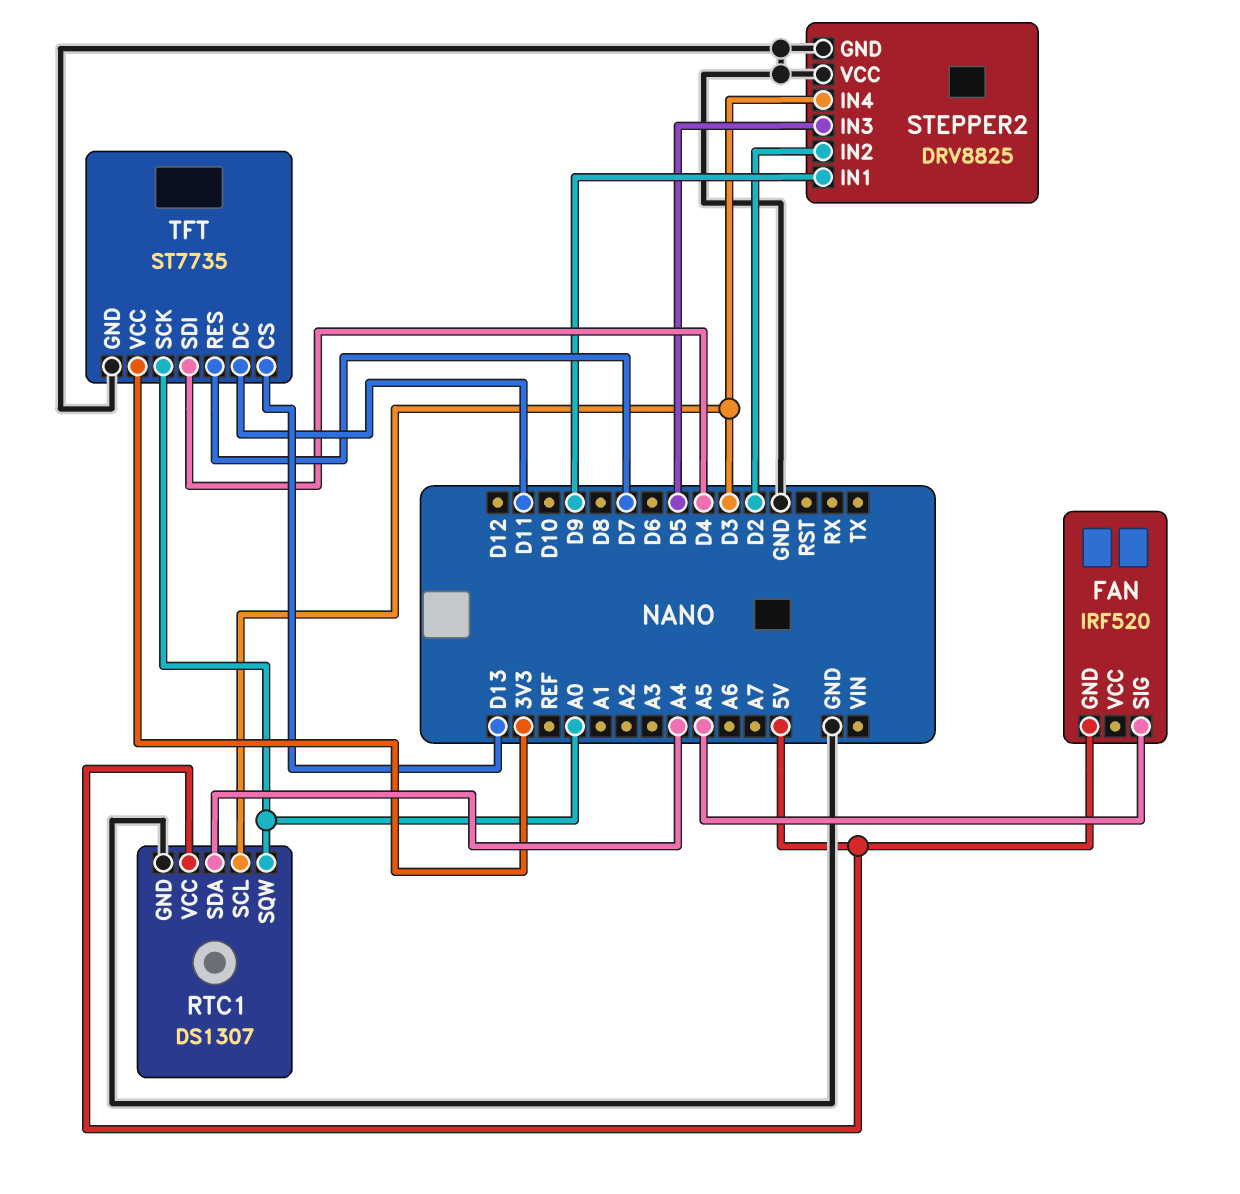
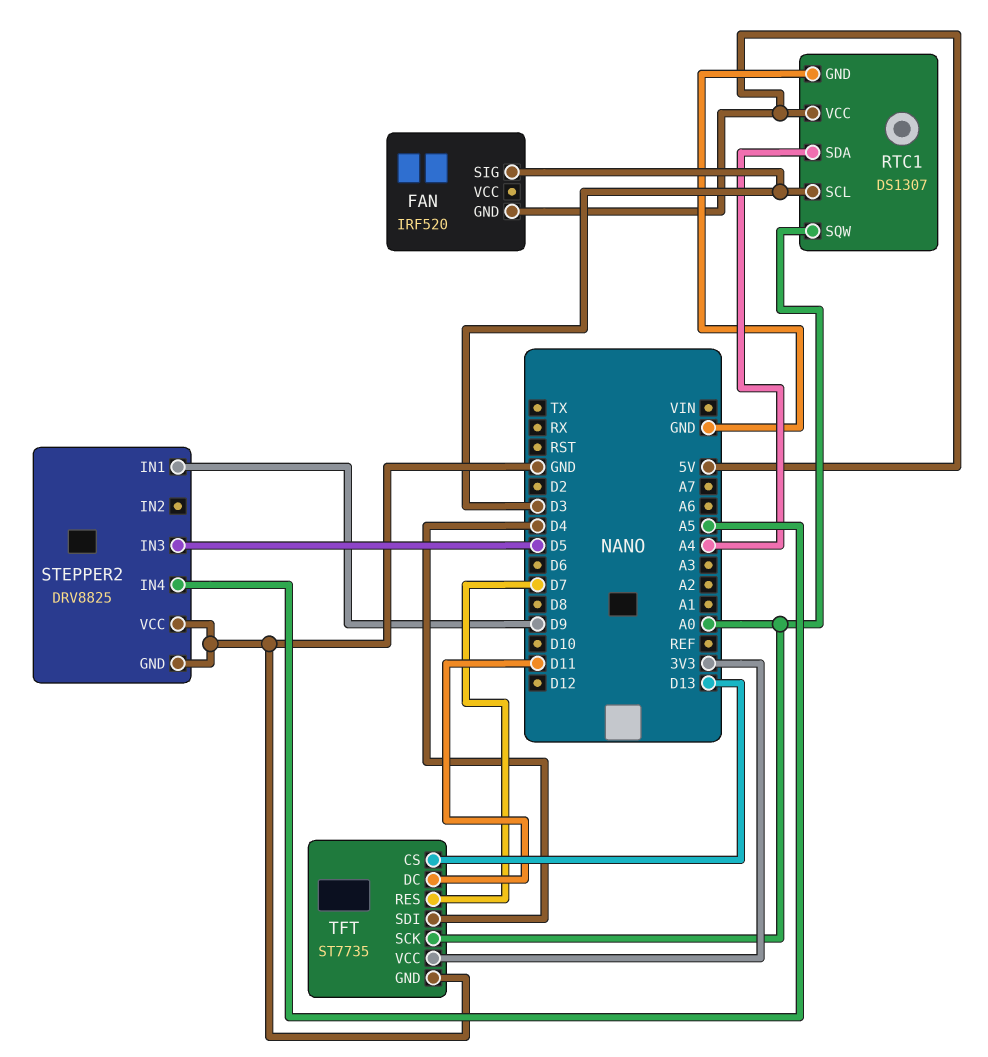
FAN pin SIG: A5 -> D3
STEPPER2 pin IN2: D2 -> none
STEPPER2 pin IN4: D3 -> A5

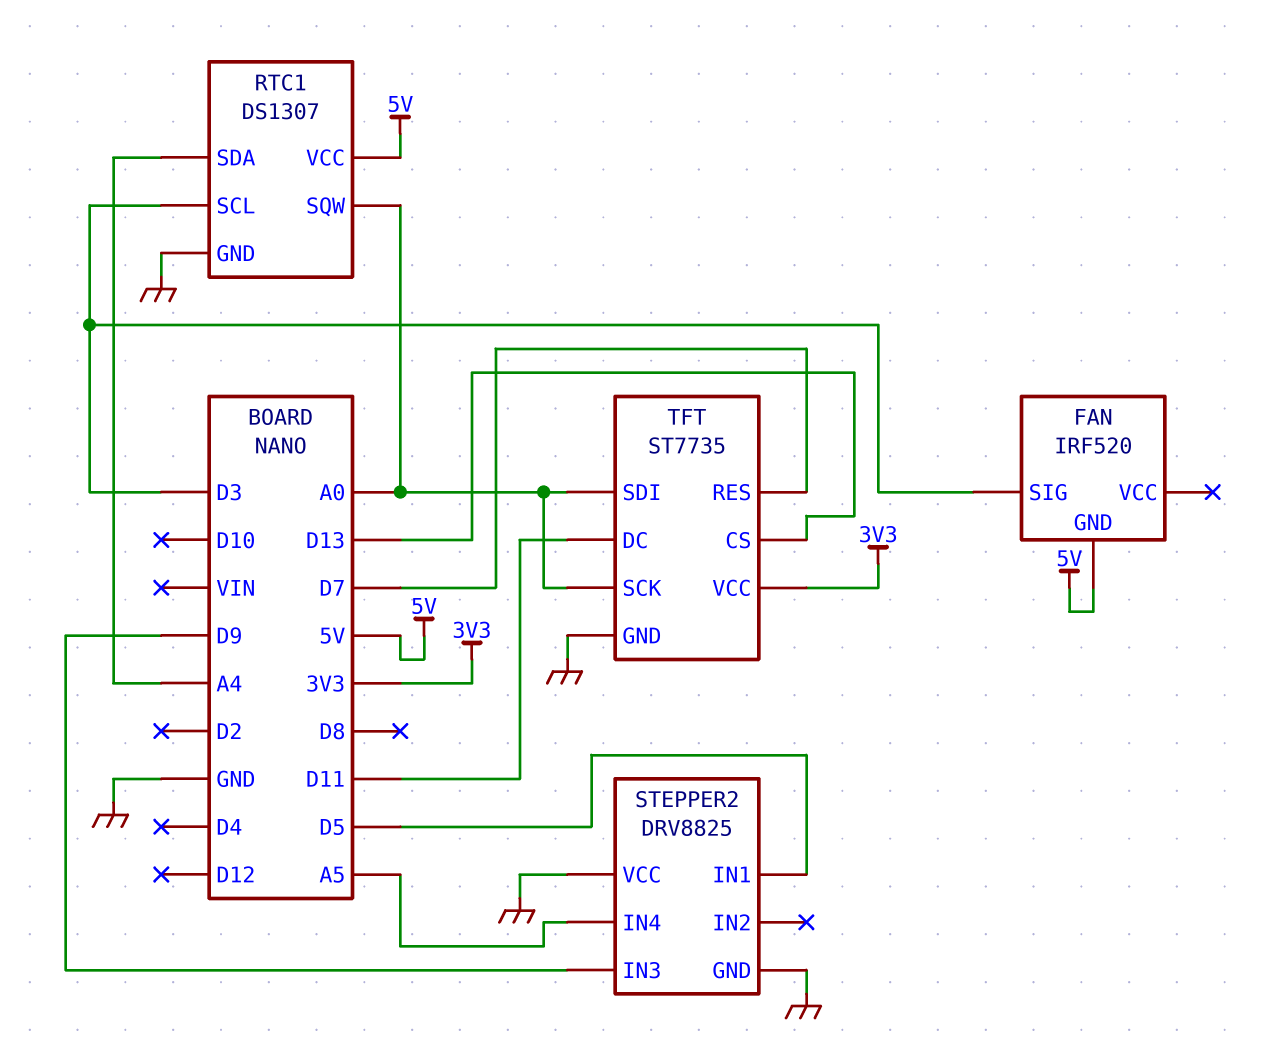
STEPPER2 pin IN1: D9 -> D5
STEPPER2 pin IN3: D5 -> D9
TFT pin SDI: D4 -> A0

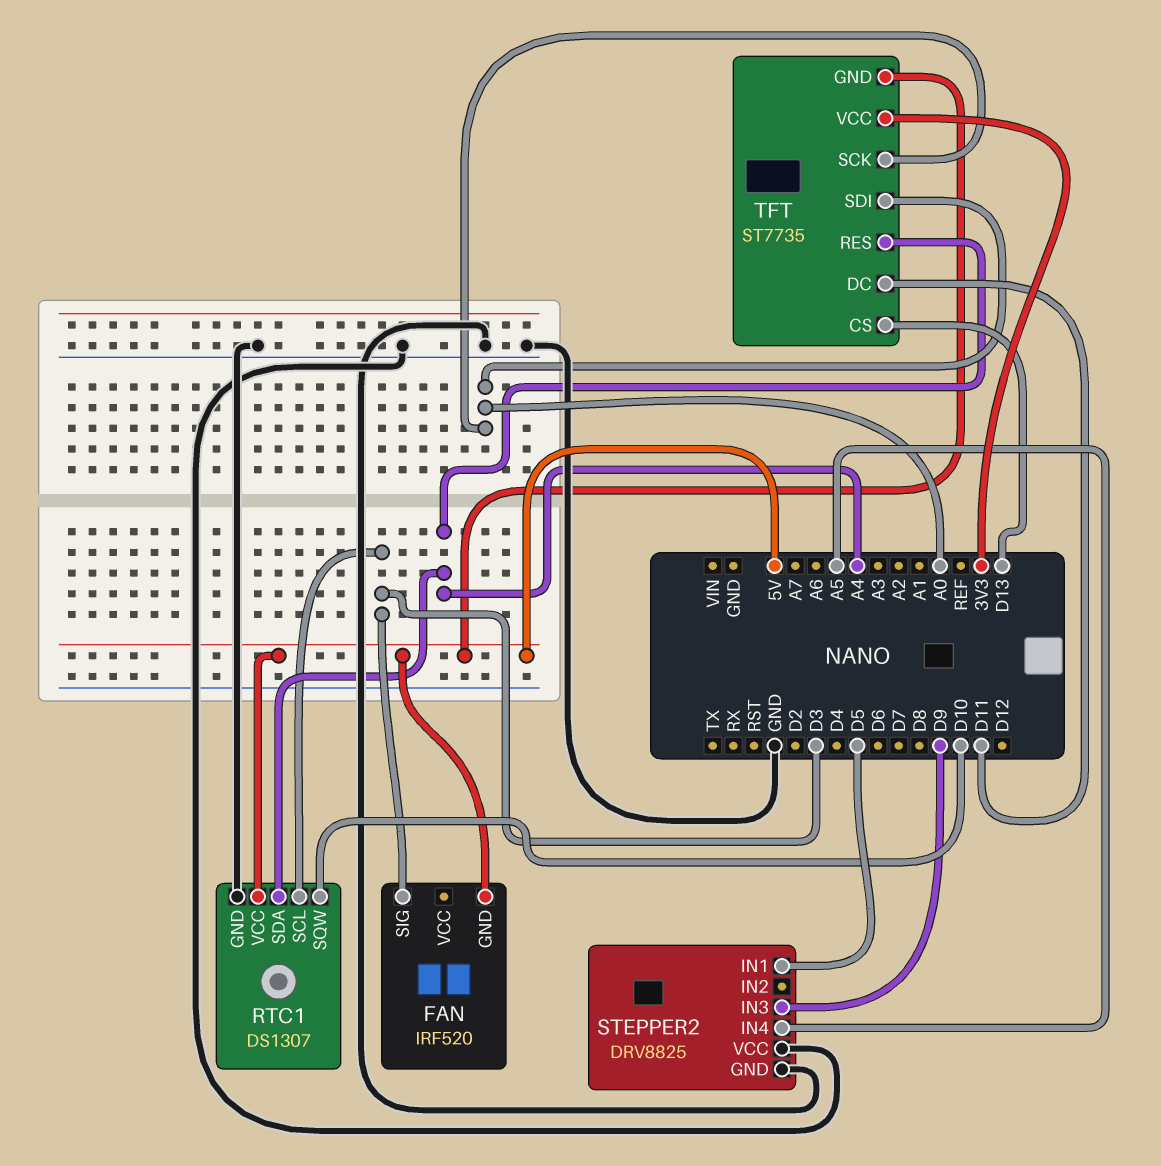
RTC1 pin SQW: A0 -> D10
TFT pin GND: GND -> 5V
TFT pin RES: D7 -> A4

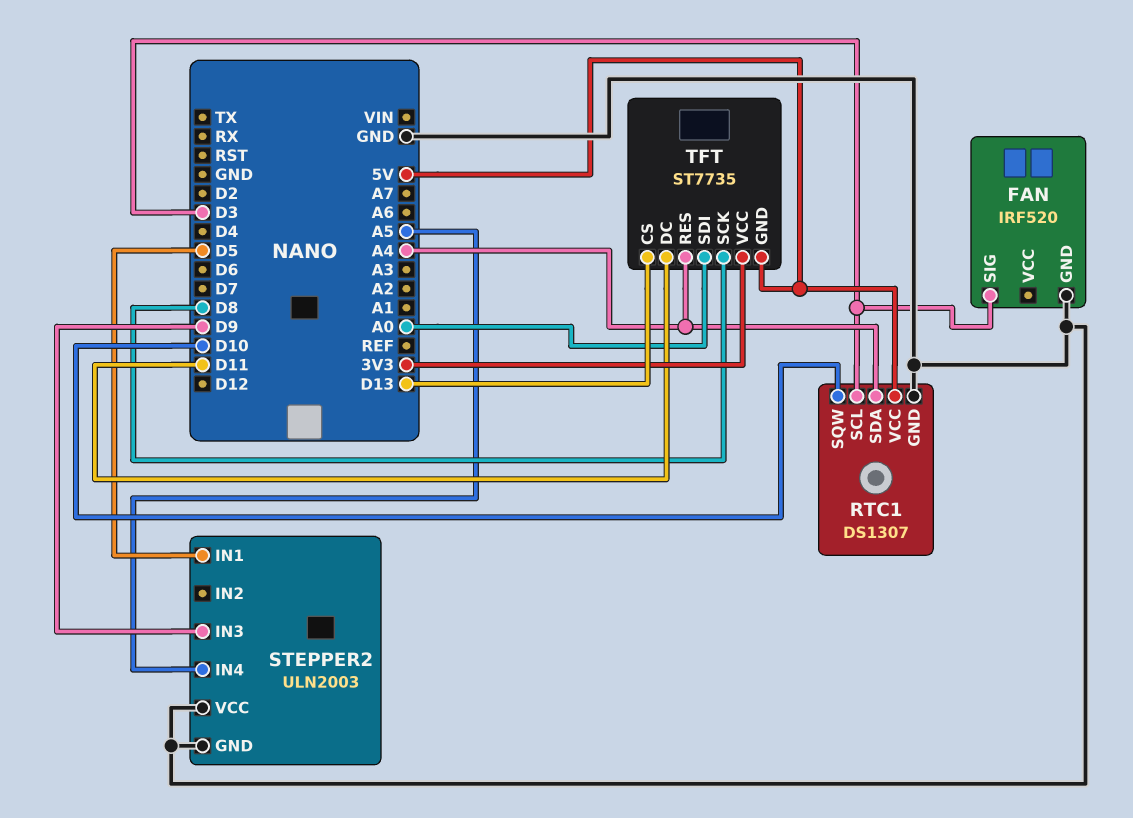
FAN pin GND: 5V -> GND
STEPPER2: DRV8825 -> ULN2003
TFT pin SCK: A0 -> D8

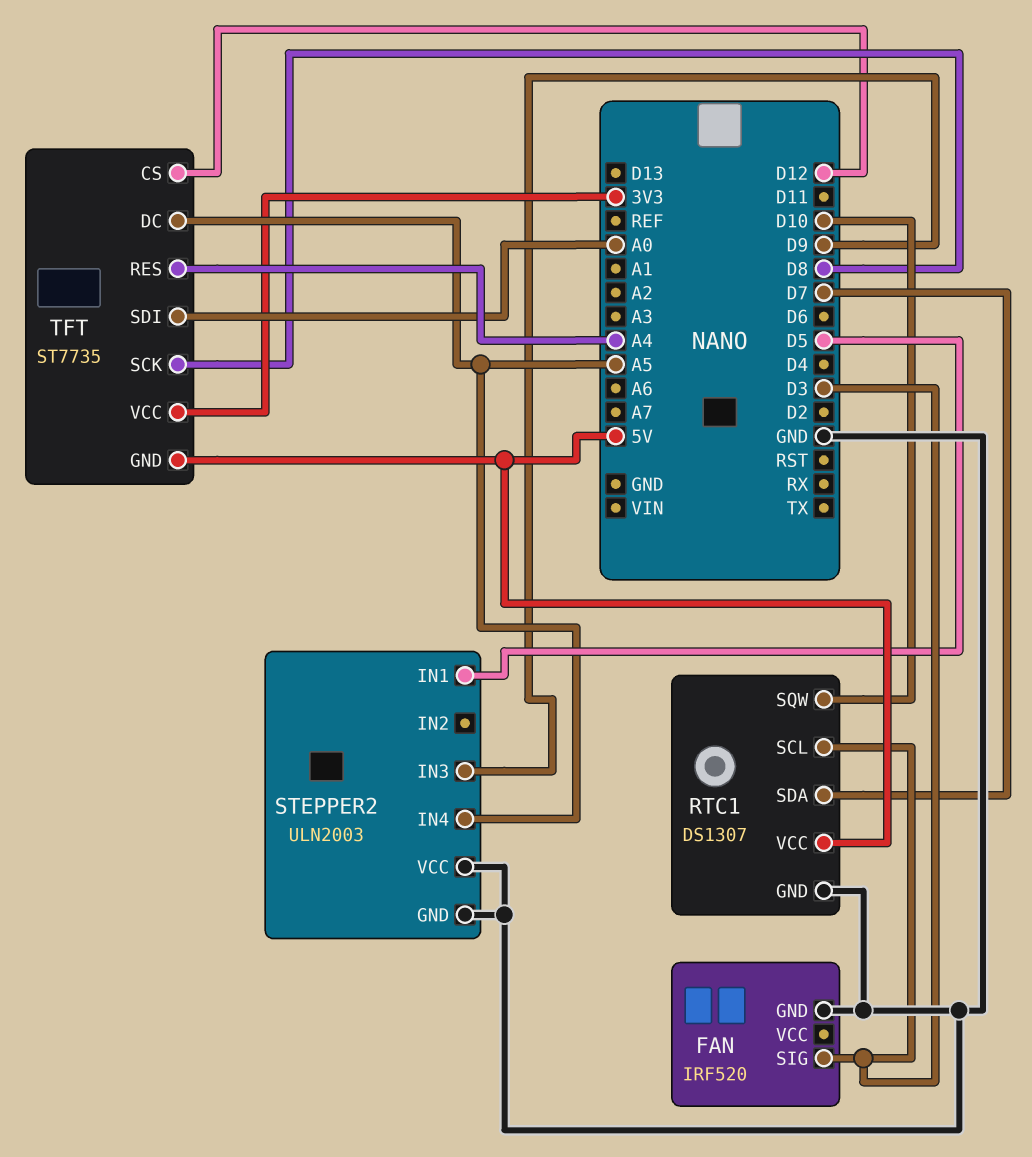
RTC1 pin SDA: A4 -> D7
TFT pin CS: D13 -> D12
TFT pin DC: D11 -> A5

